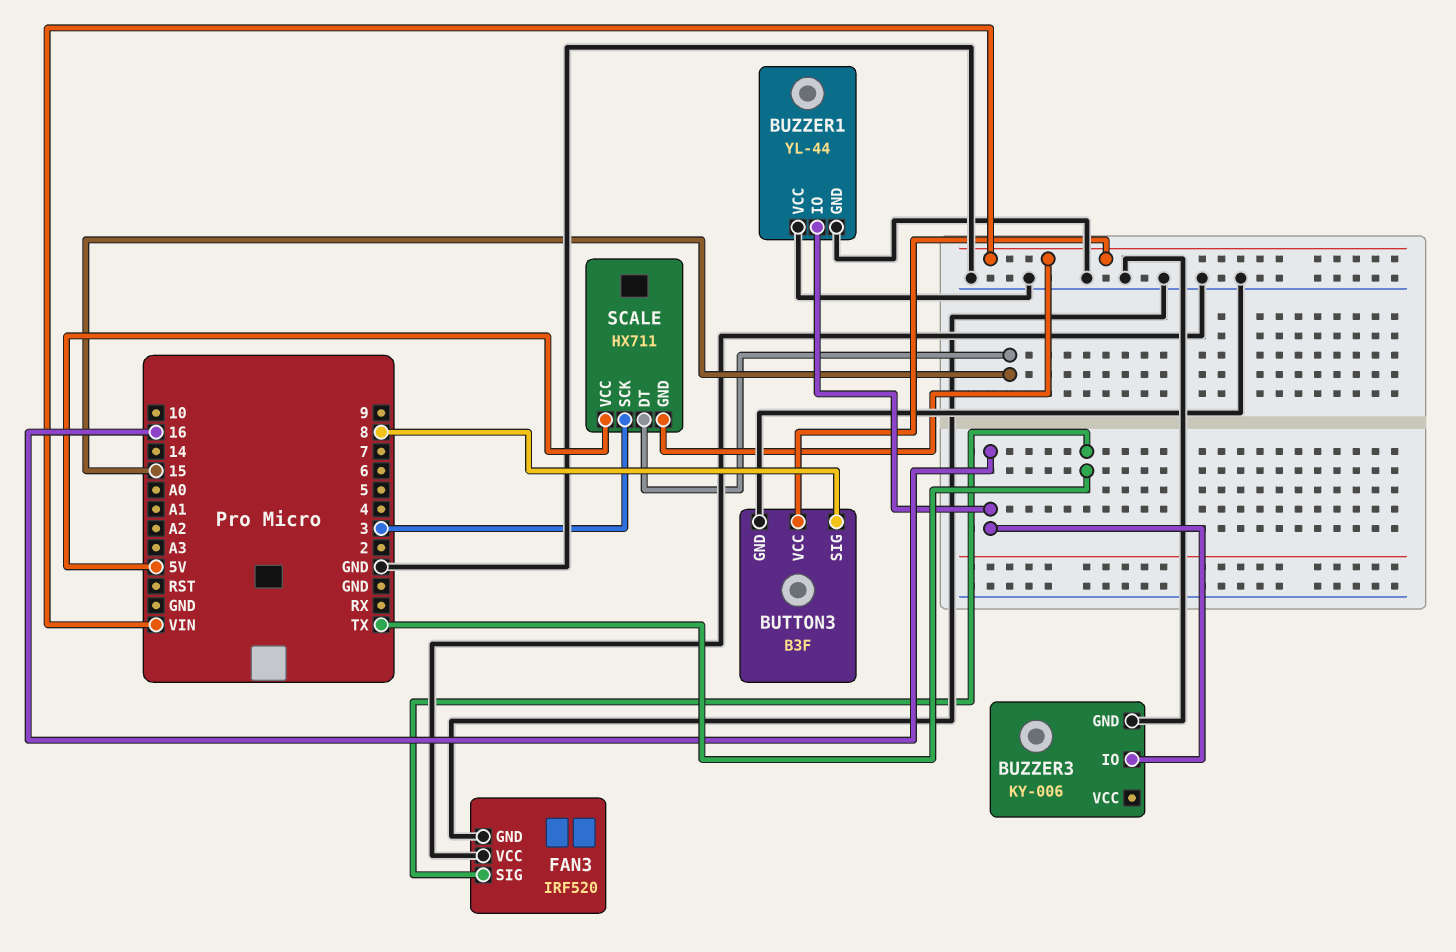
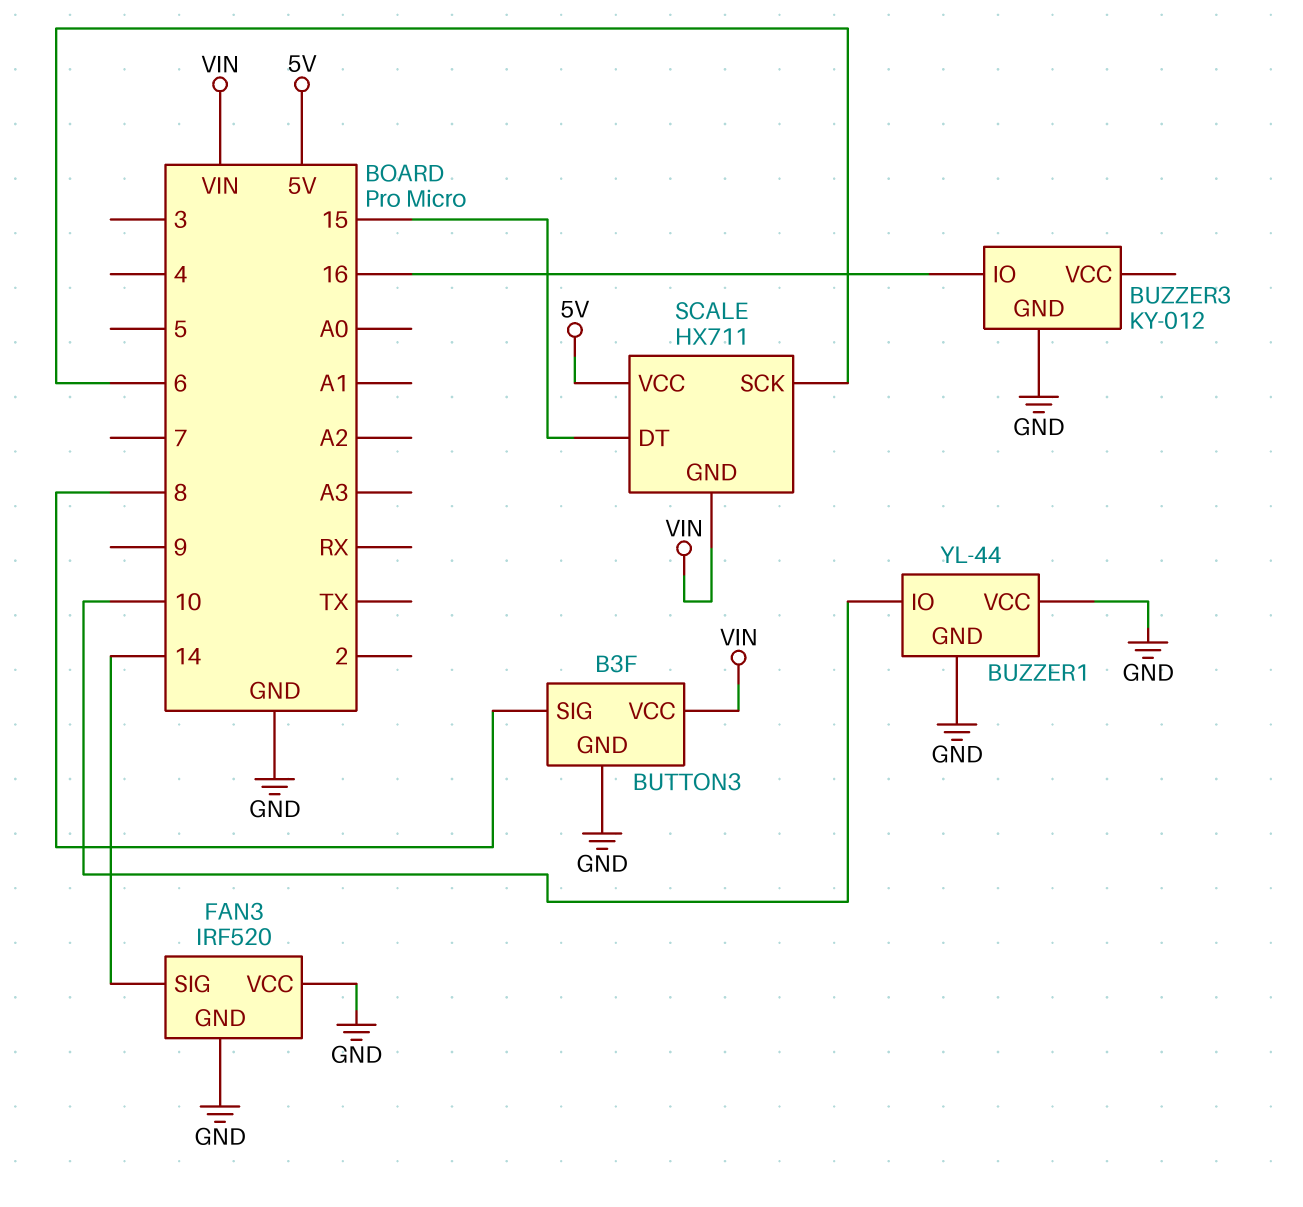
BUZZER1 pin IO: 16 -> 10
BUZZER3: KY-006 -> KY-012
FAN3 pin SIG: TX -> 14
SCALE pin SCK: 3 -> 6

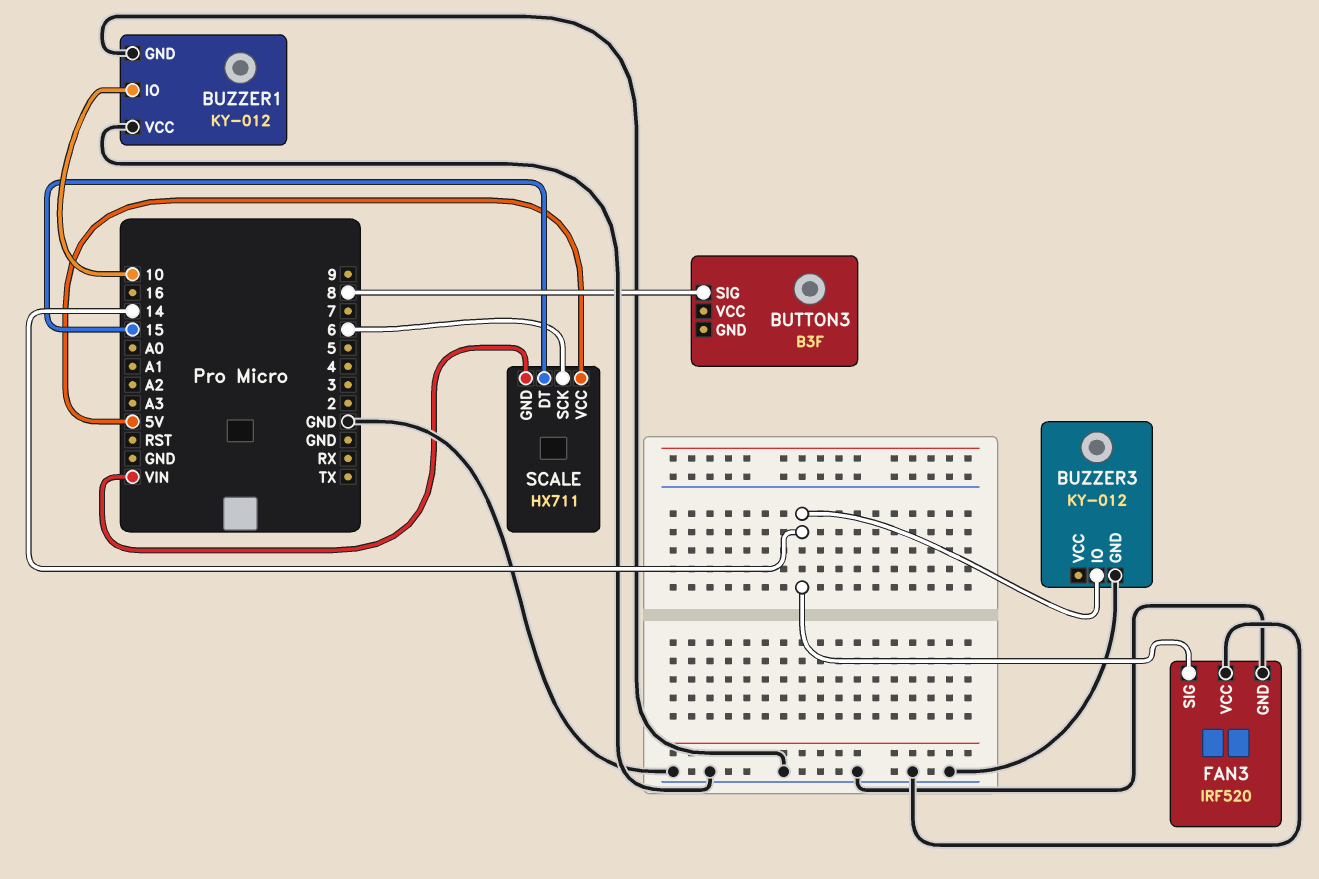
BUTTON3 pin GND: GND -> none
BUTTON3 pin VCC: VIN -> none
BUZZER1: YL-44 -> KY-012
BUZZER3 pin IO: 16 -> 14

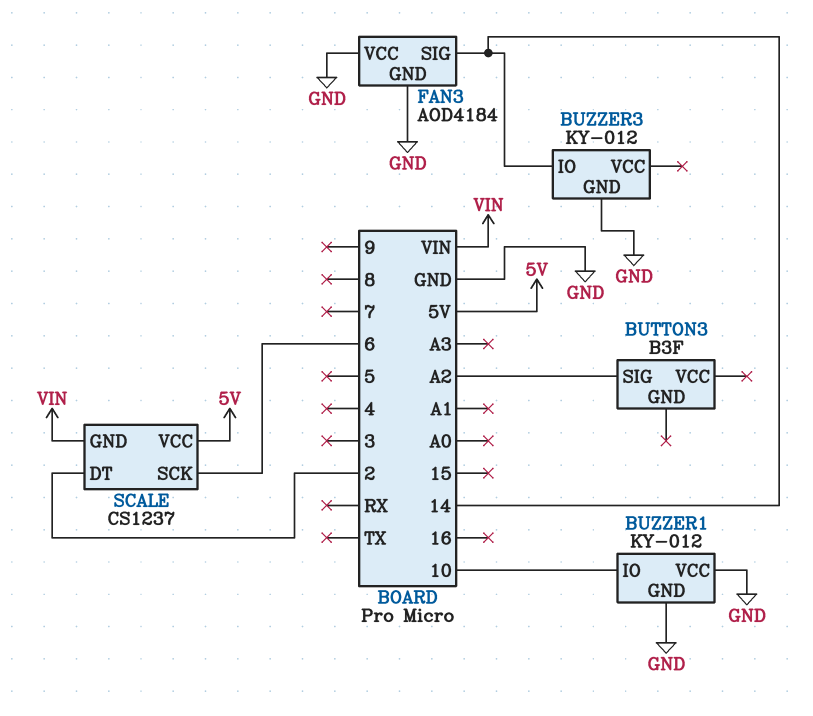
BUTTON3 pin SIG: 8 -> A2
FAN3: IRF520 -> AOD4184
SCALE: HX711 -> CS1237
SCALE pin DT: 15 -> 2

